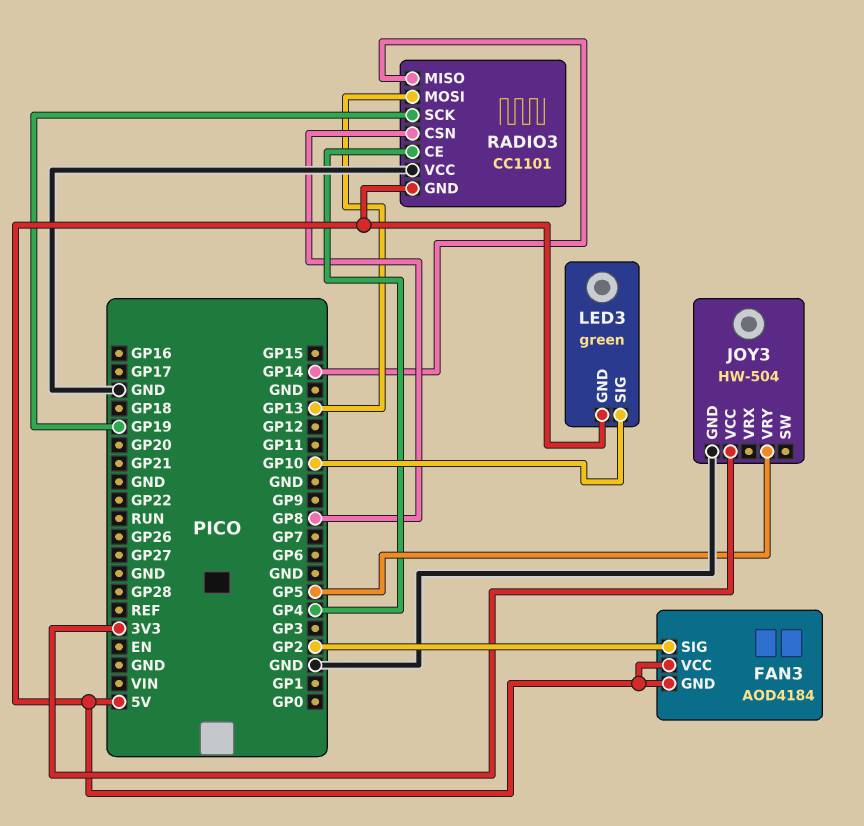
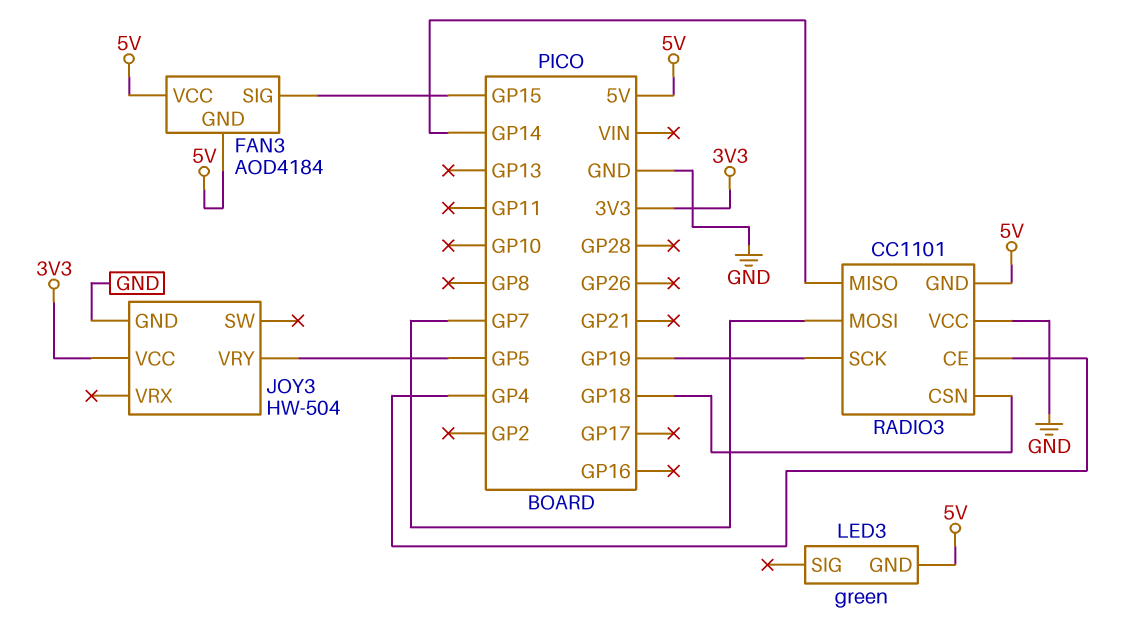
FAN3 pin SIG: GP2 -> GP15
LED3 pin SIG: GP10 -> none
RADIO3 pin CSN: GP8 -> GP18
RADIO3 pin MOSI: GP13 -> GP7

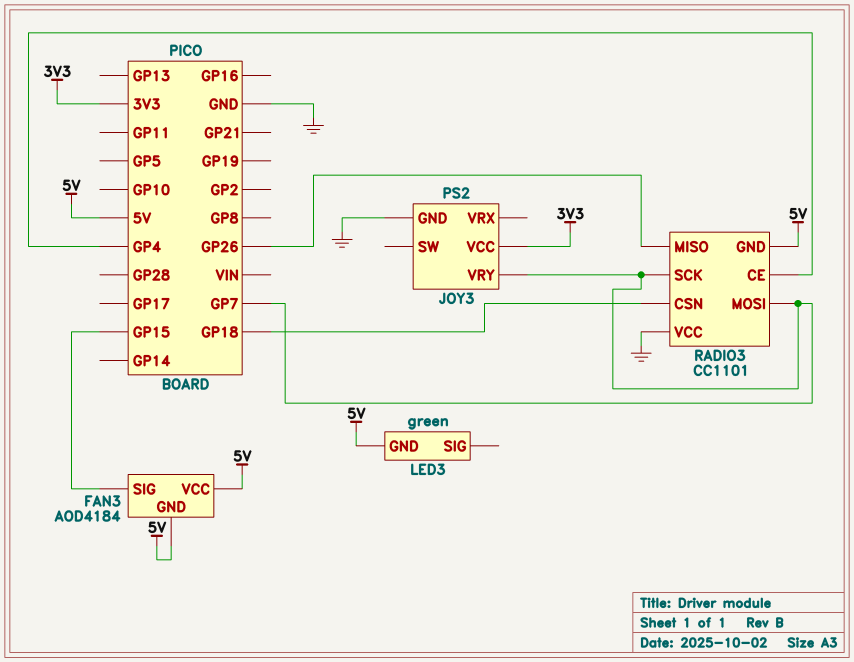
JOY3: HW-504 -> PS2
JOY3 pin VRY: GP5 -> GP7
RADIO3 pin MISO: GP14 -> GP26
RADIO3 pin SCK: GP19 -> GP7

